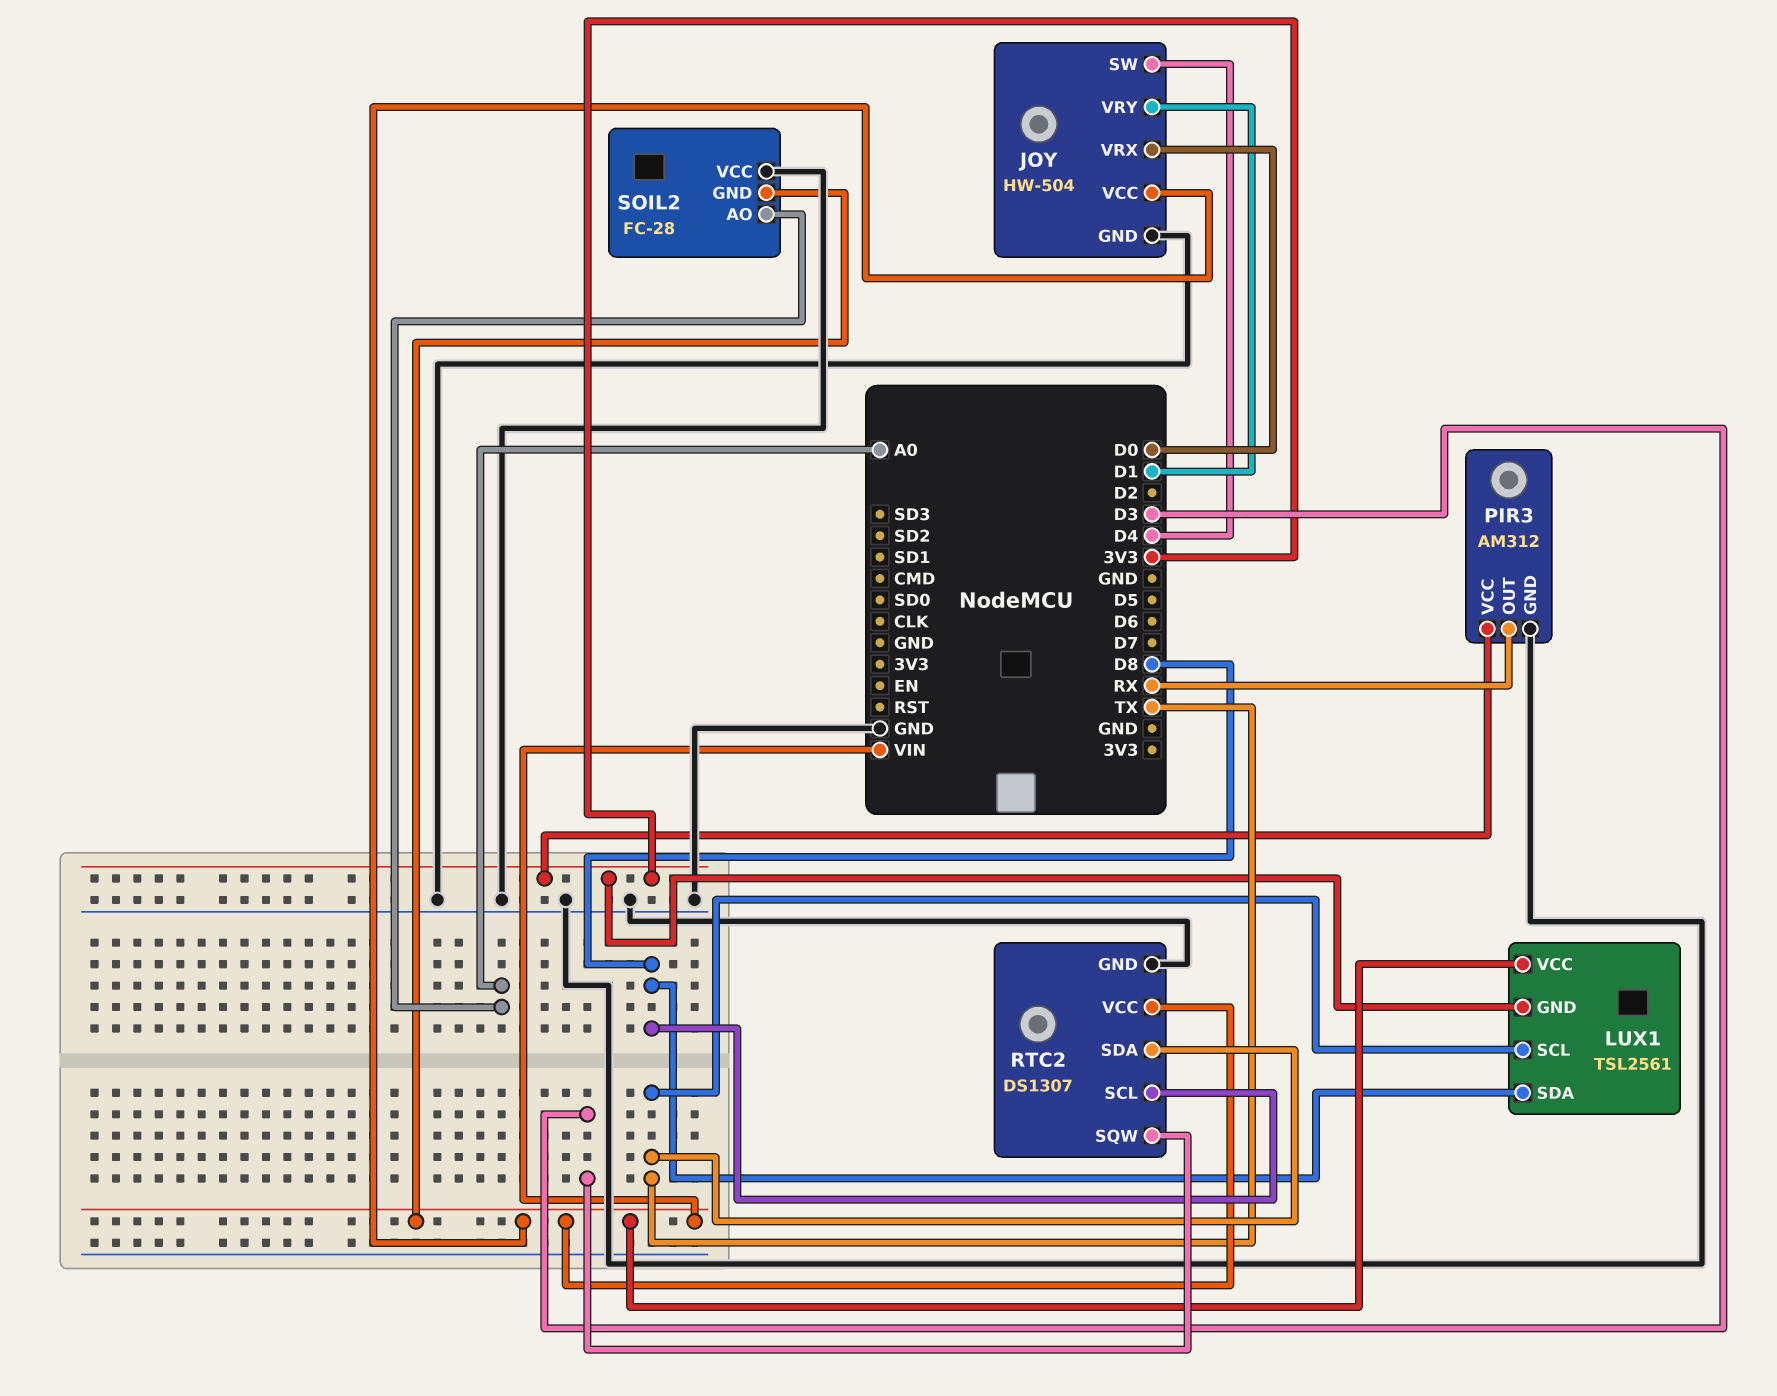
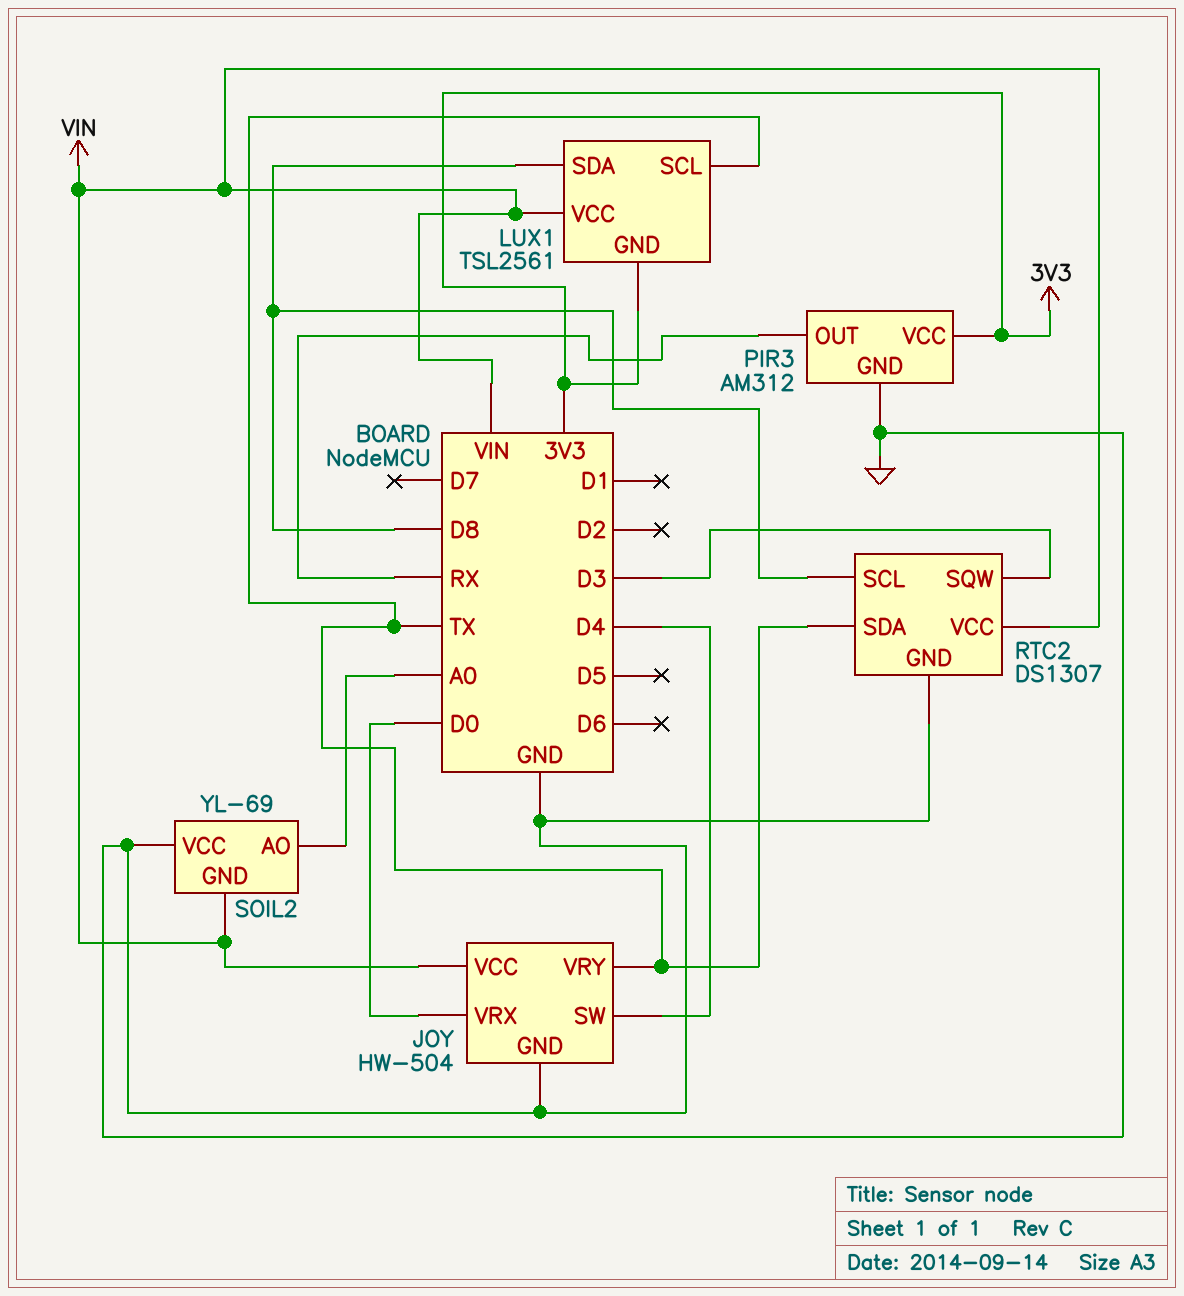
JOY pin VRY: D1 -> TX
SOIL2: FC-28 -> YL-69

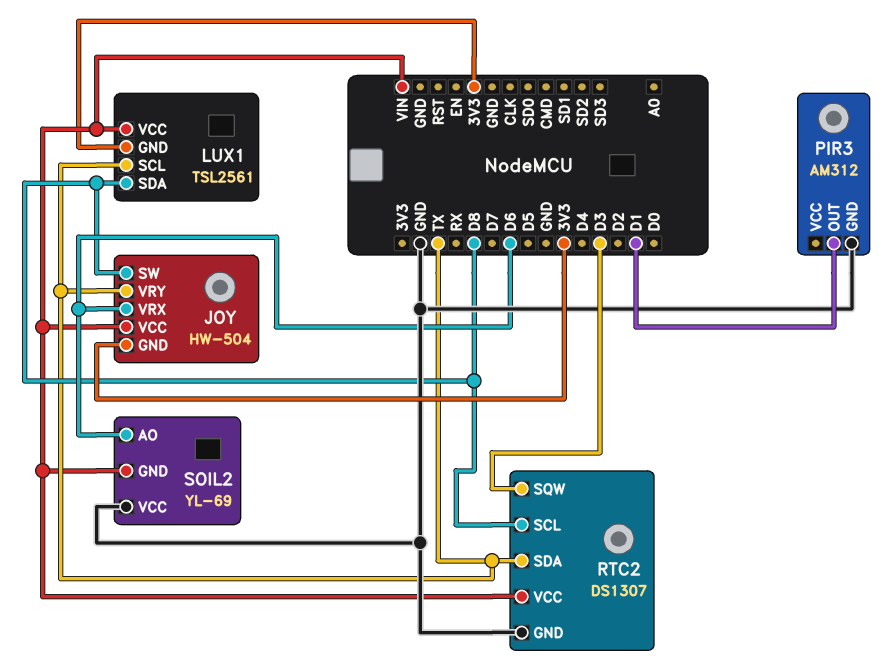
JOY pin GND: GND -> 3V3
JOY pin SW: D4 -> D8
JOY pin VRX: D0 -> D6
PIR3 pin OUT: RX -> D1
PIR3 pin VCC: 3V3 -> none
SOIL2 pin AO: A0 -> D6

